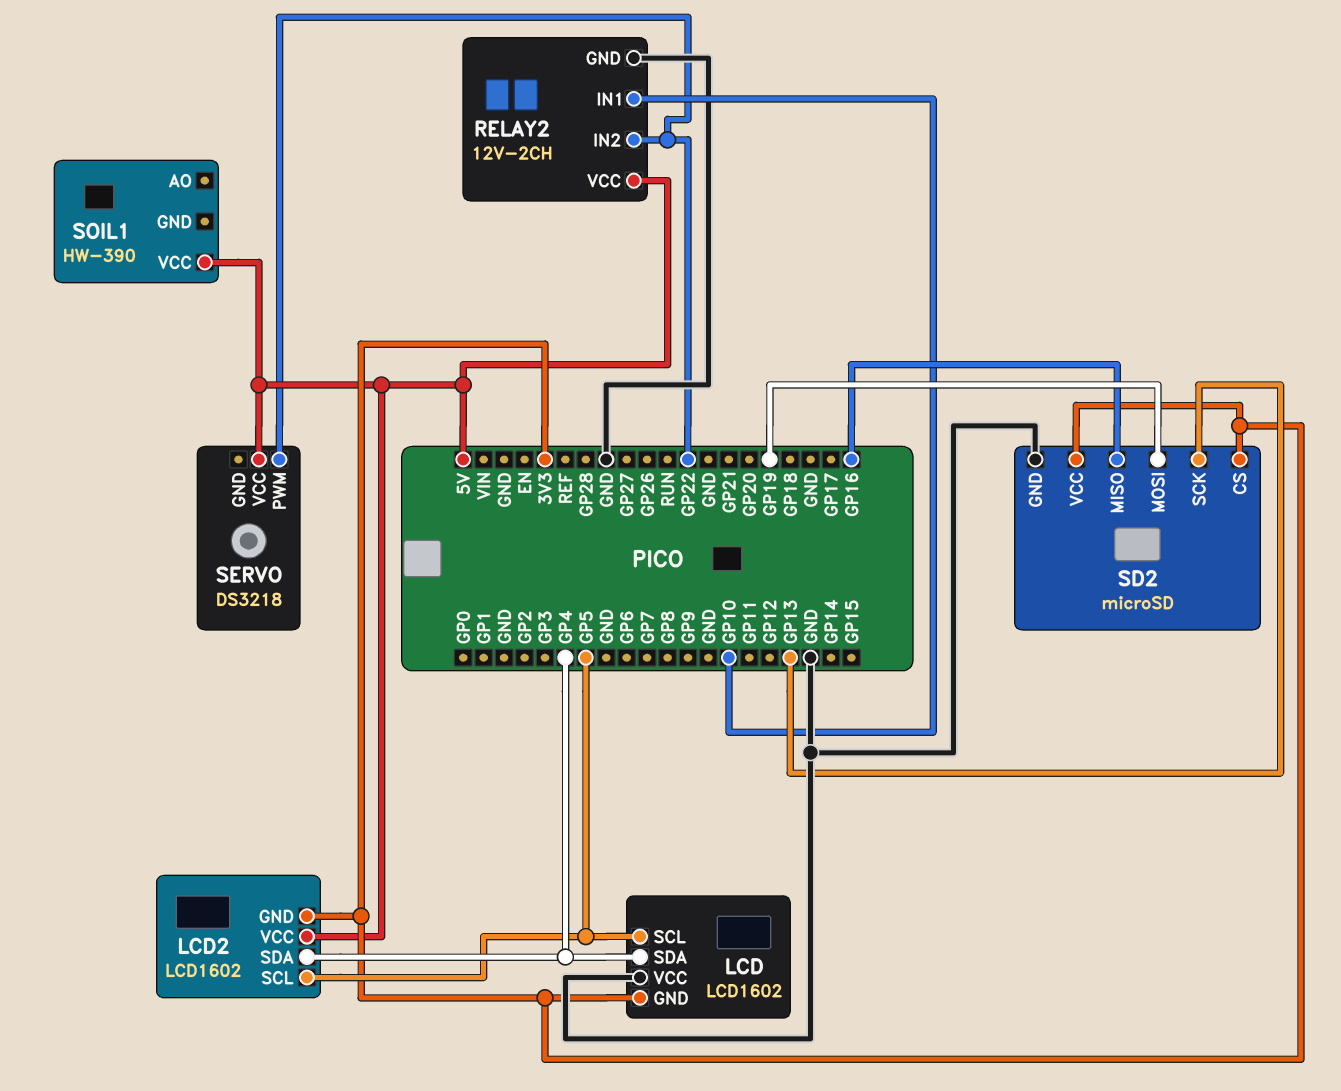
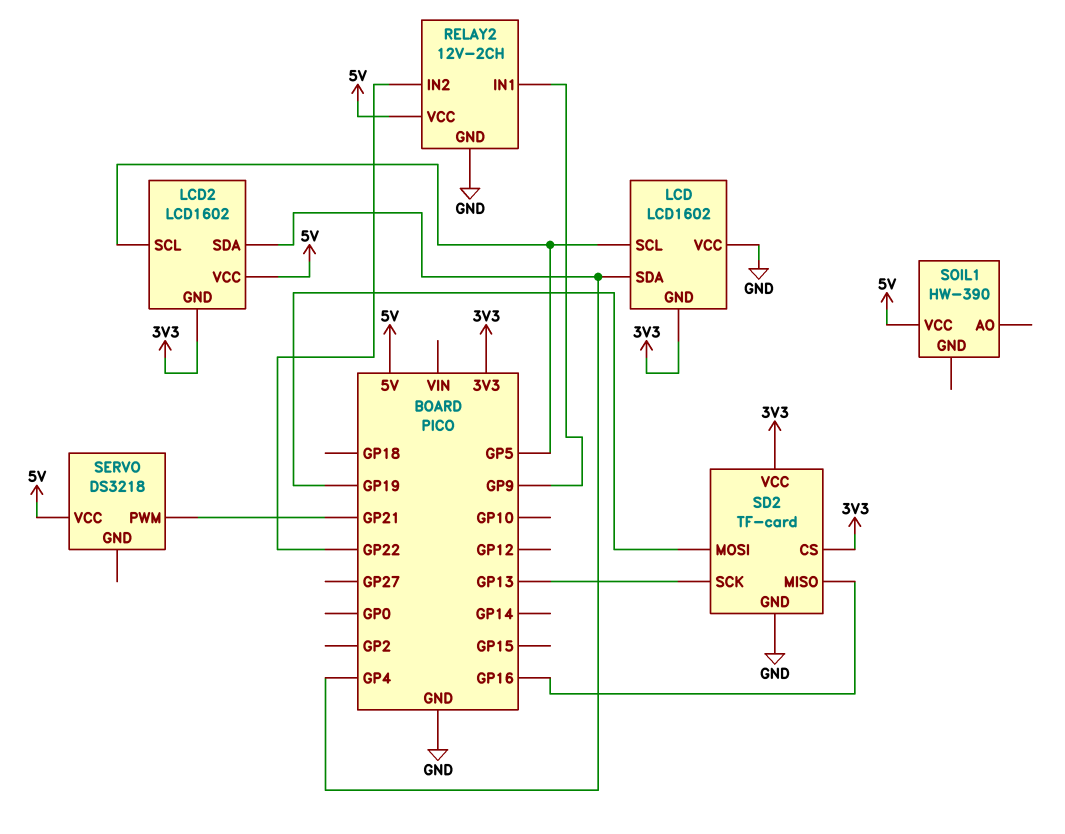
RELAY2 pin IN1: GP10 -> GP9
SD2: microSD -> TF-card
SERVO pin PWM: GP22 -> GP21

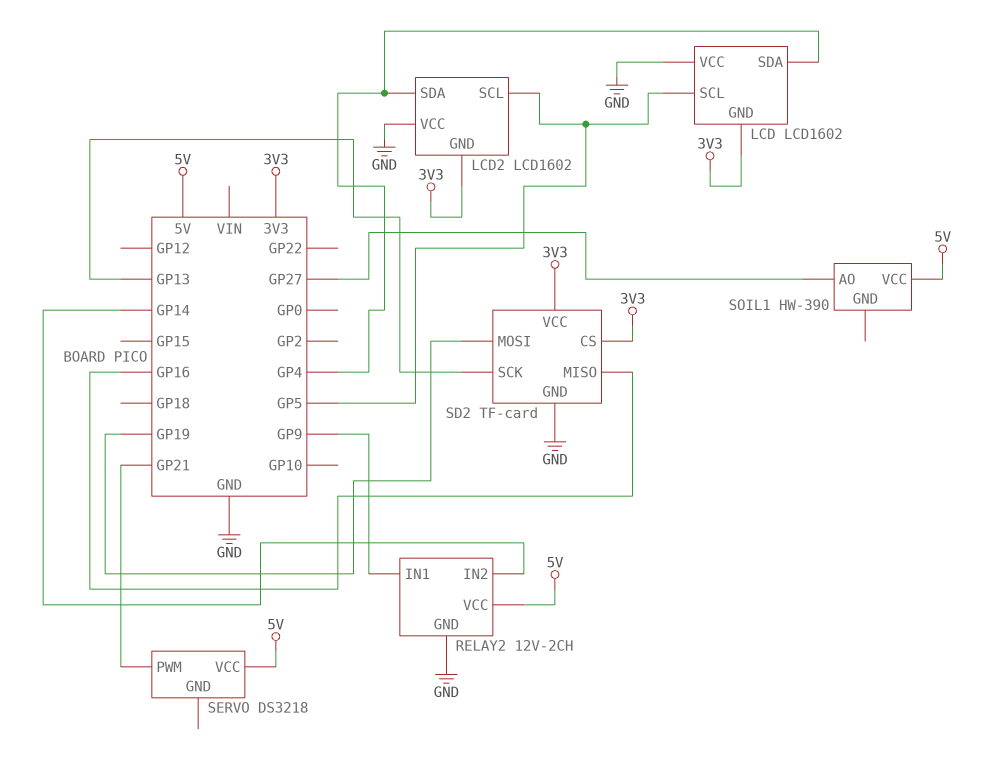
LCD2 pin VCC: 5V -> GND
RELAY2 pin IN2: GP22 -> GP14
SOIL1 pin AO: none -> GP27

